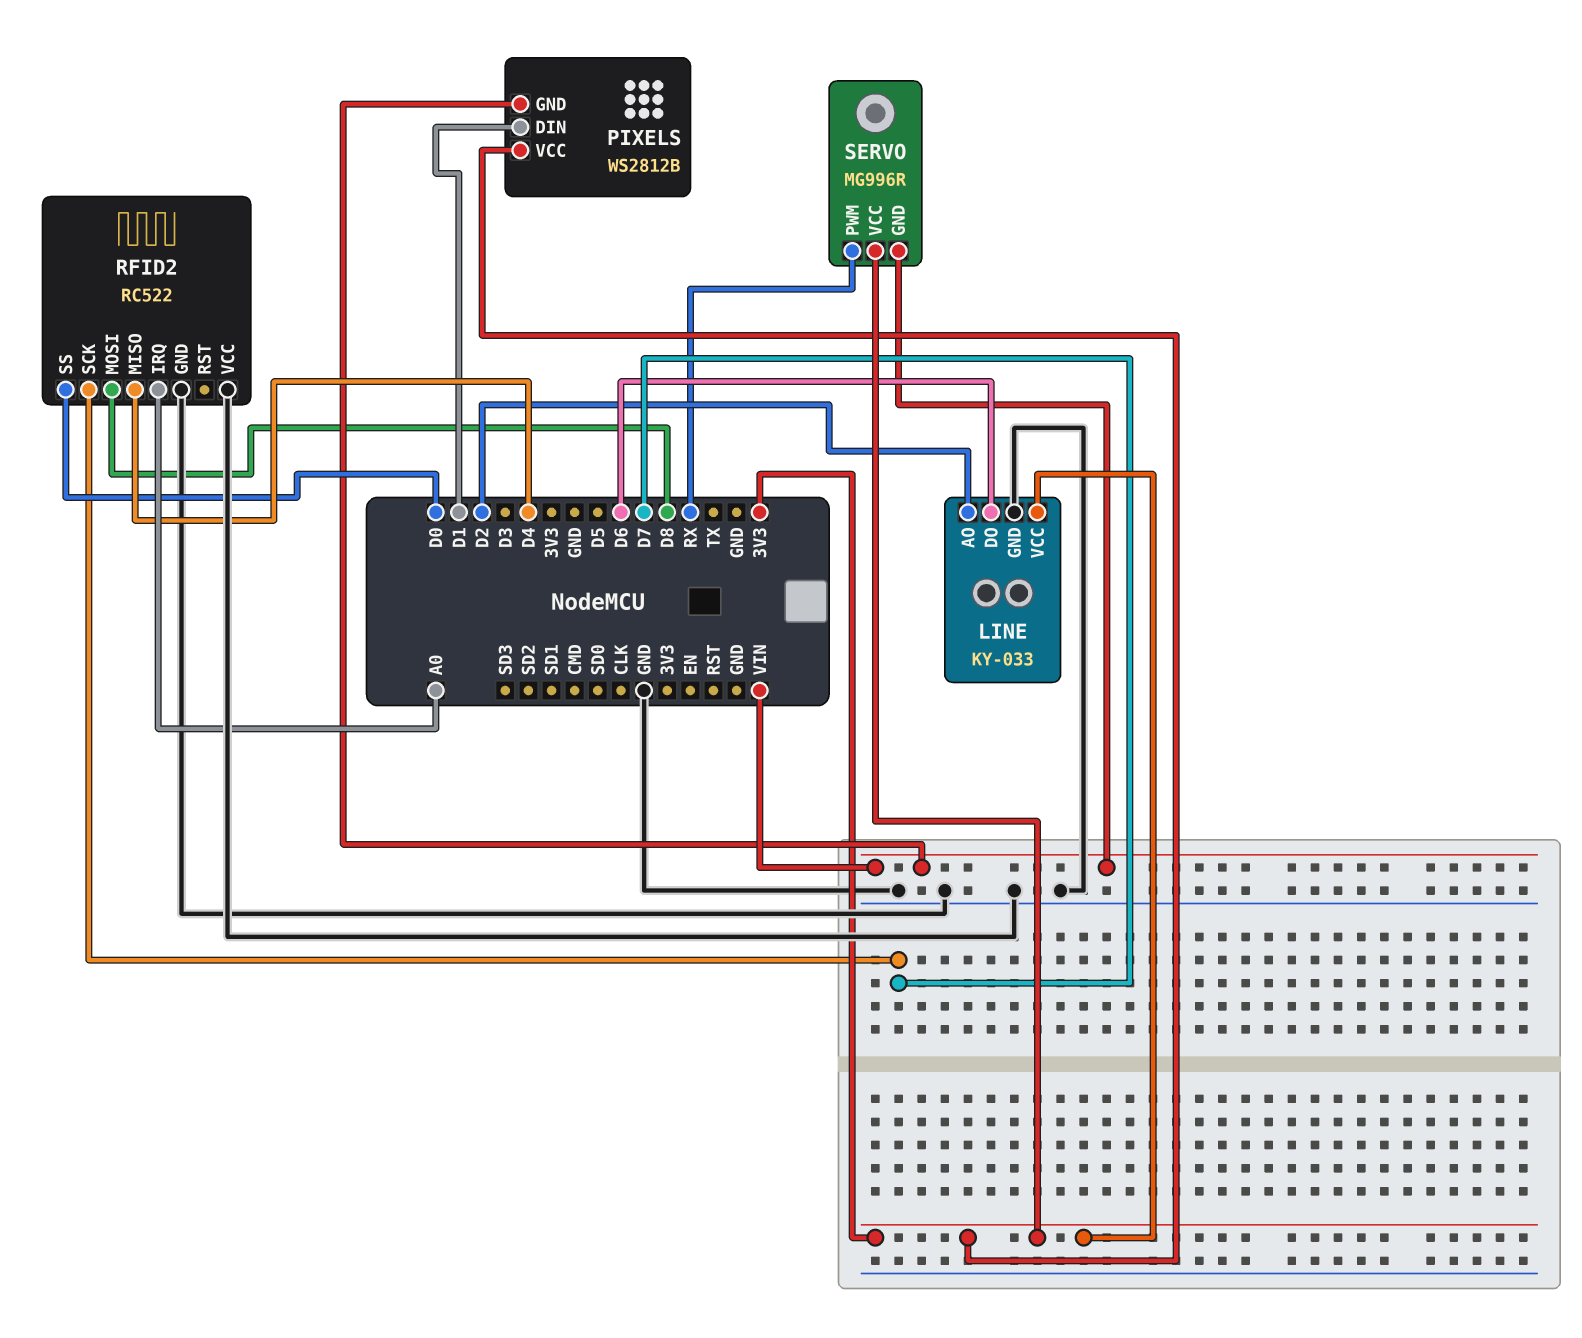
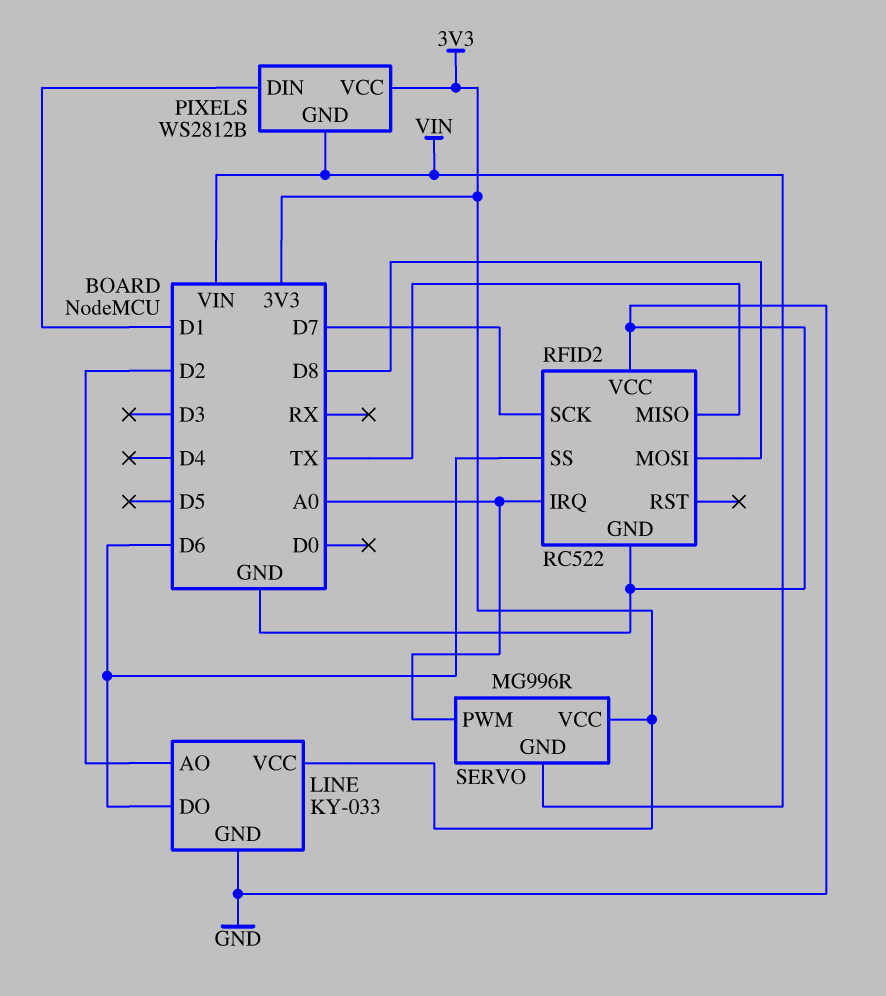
RFID2 pin MISO: D4 -> TX
RFID2 pin SS: D0 -> D6
SERVO pin PWM: RX -> A0

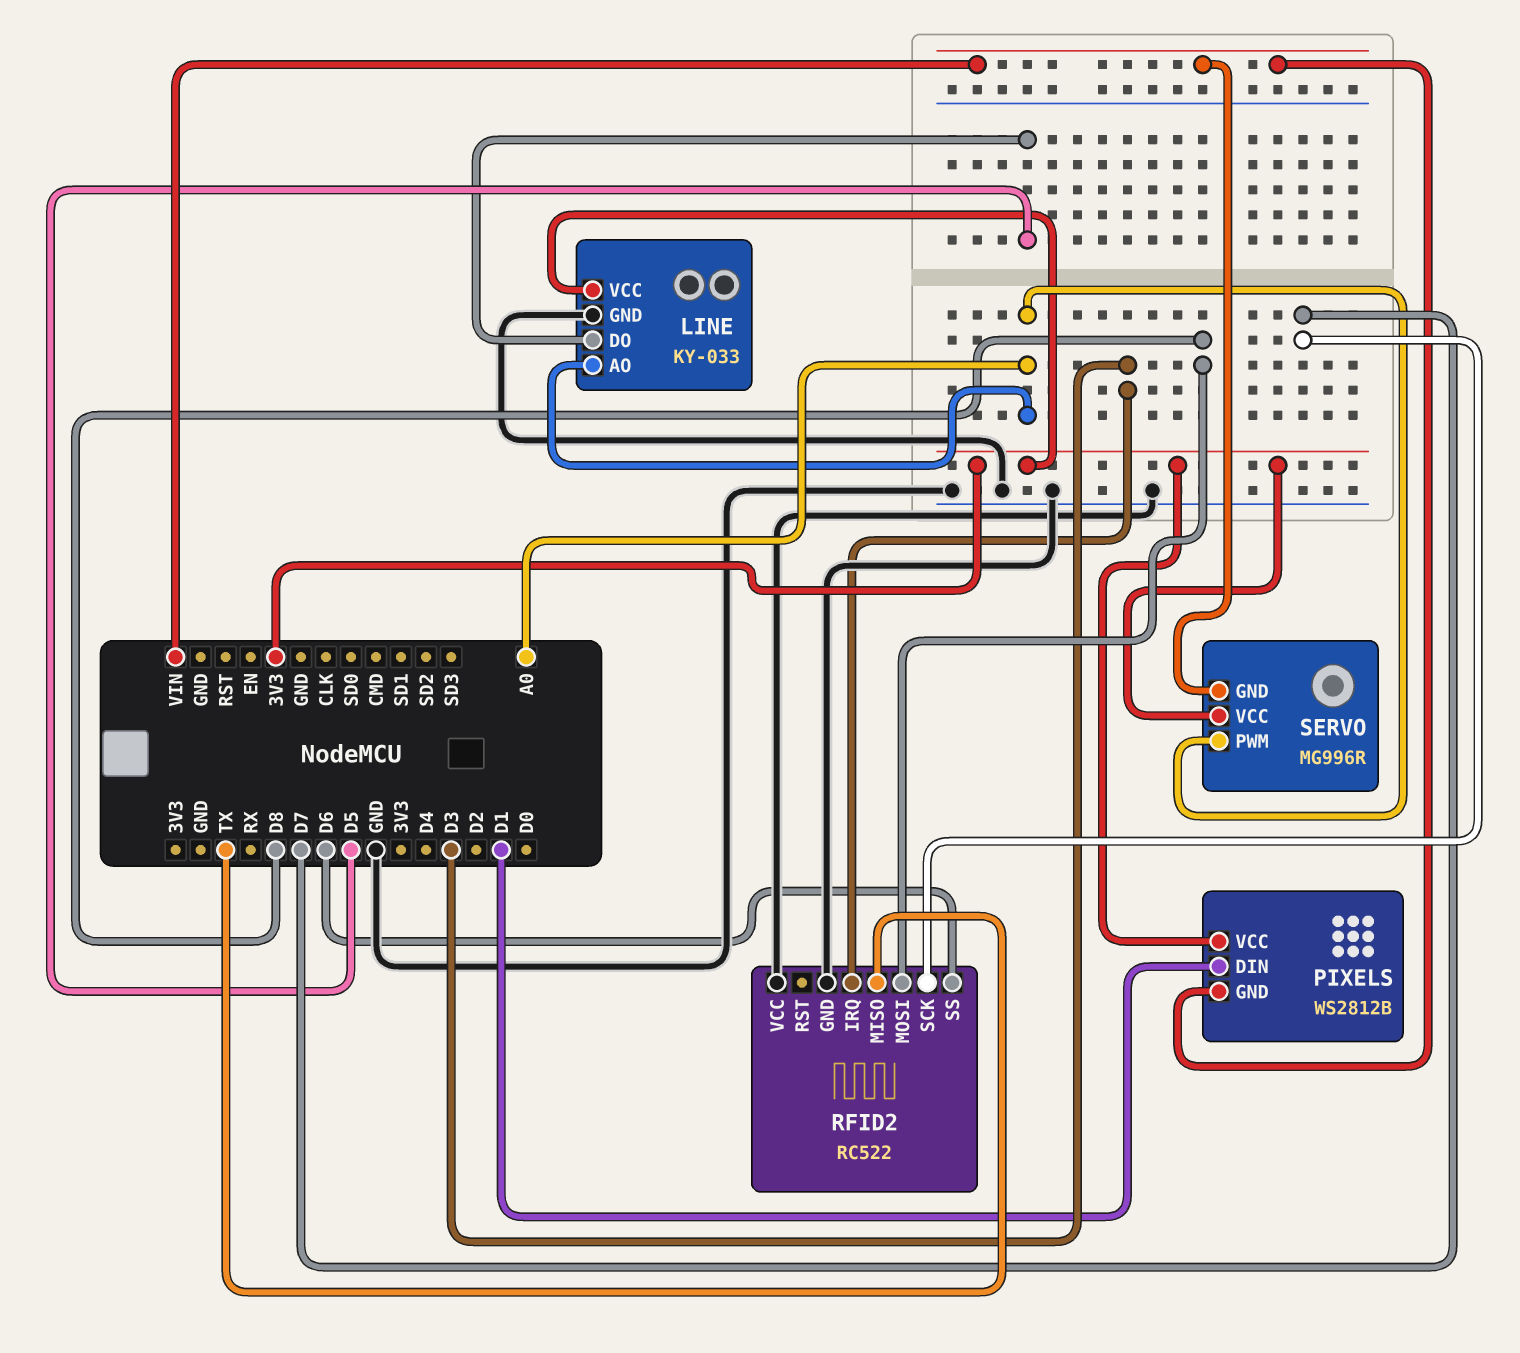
LINE pin AO: D2 -> A0
LINE pin DO: D6 -> D5
RFID2 pin IRQ: A0 -> D3

